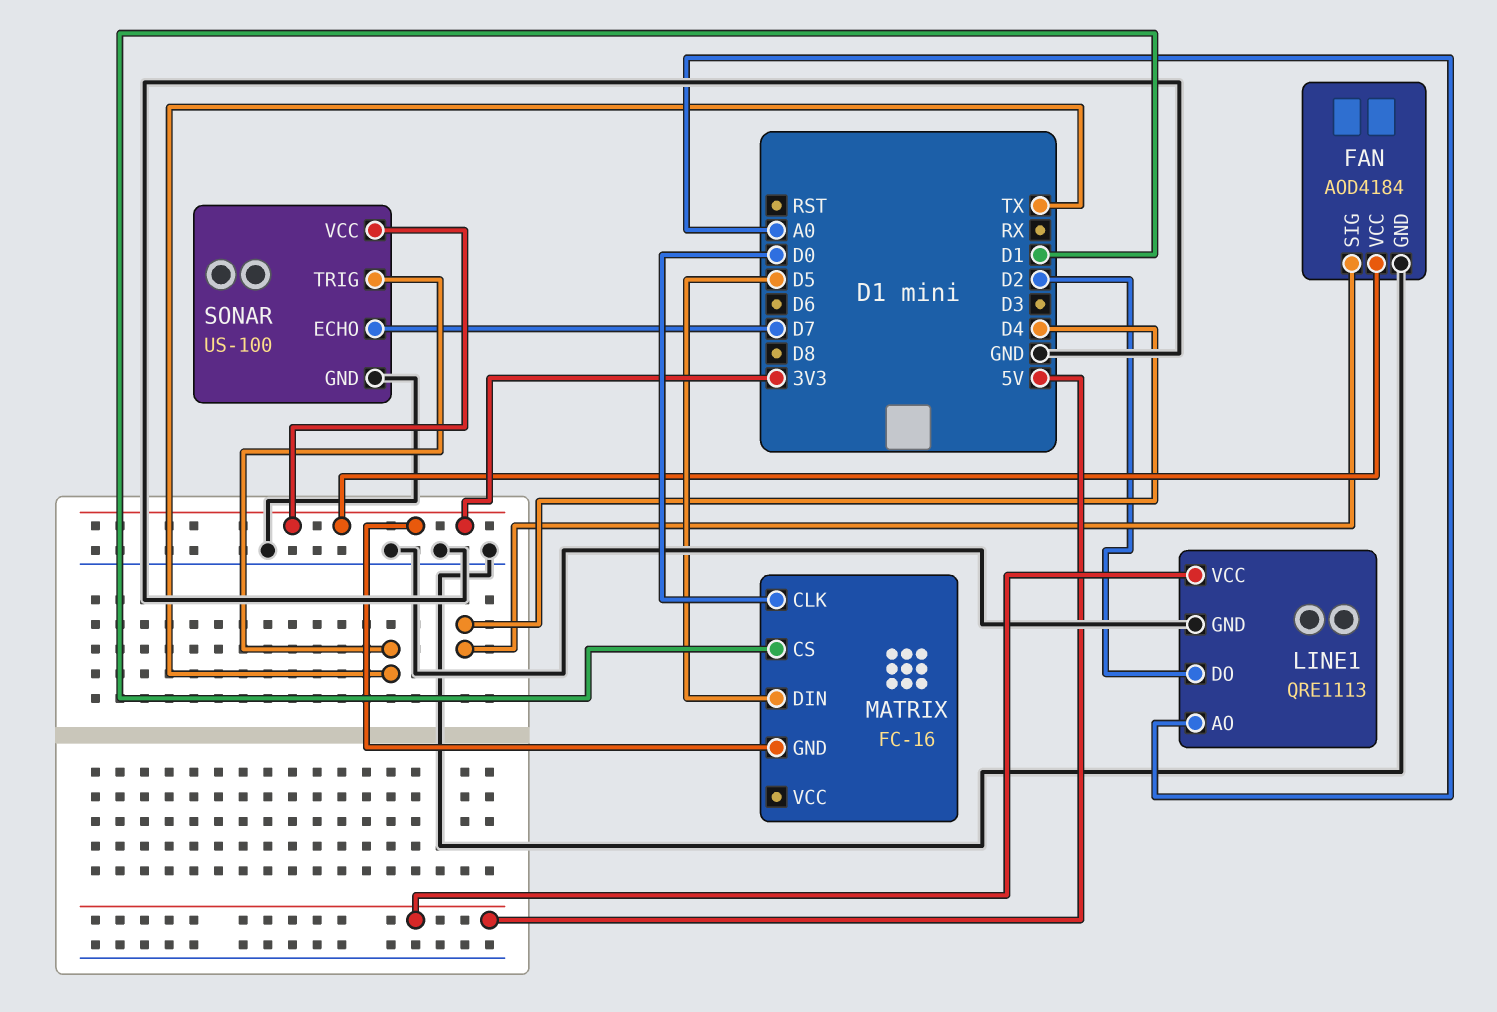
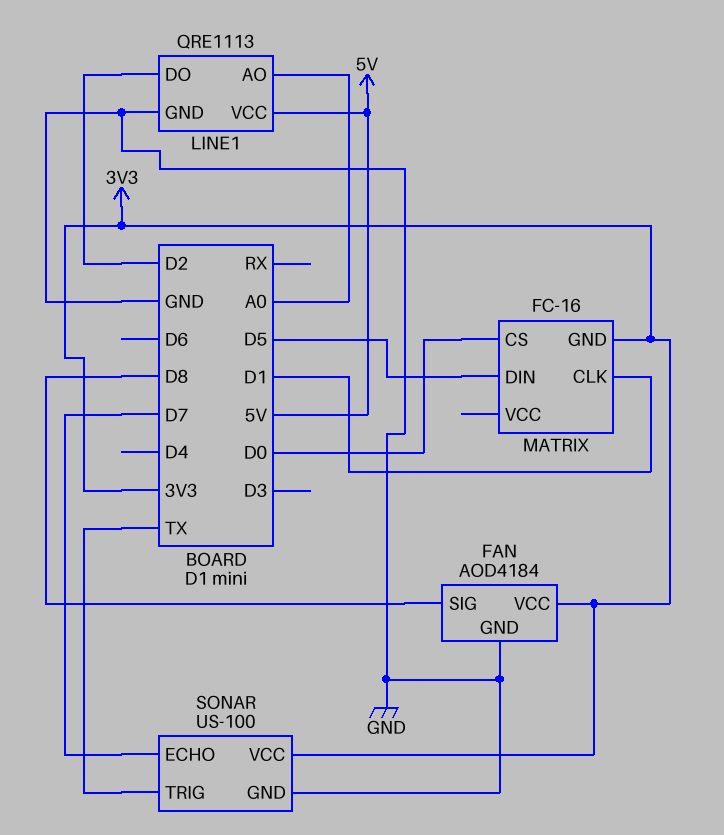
FAN pin SIG: D4 -> D8
MATRIX pin CLK: D0 -> D1
MATRIX pin CS: D1 -> D0

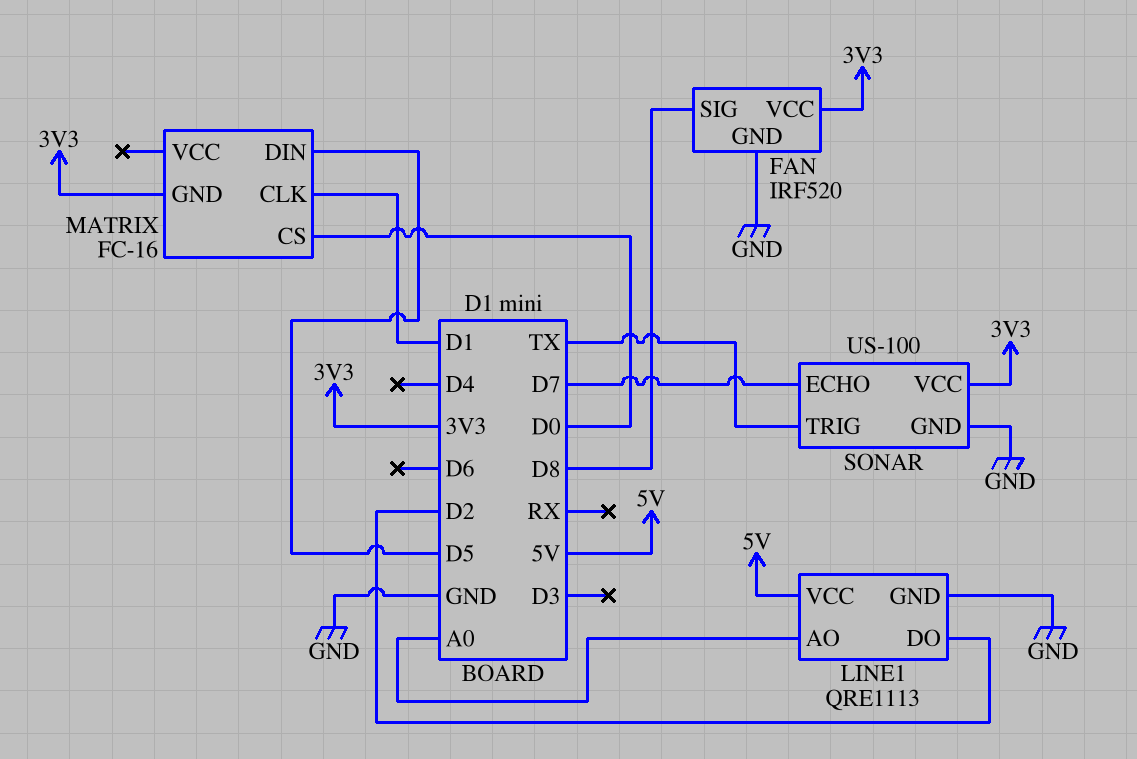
FAN: AOD4184 -> IRF520

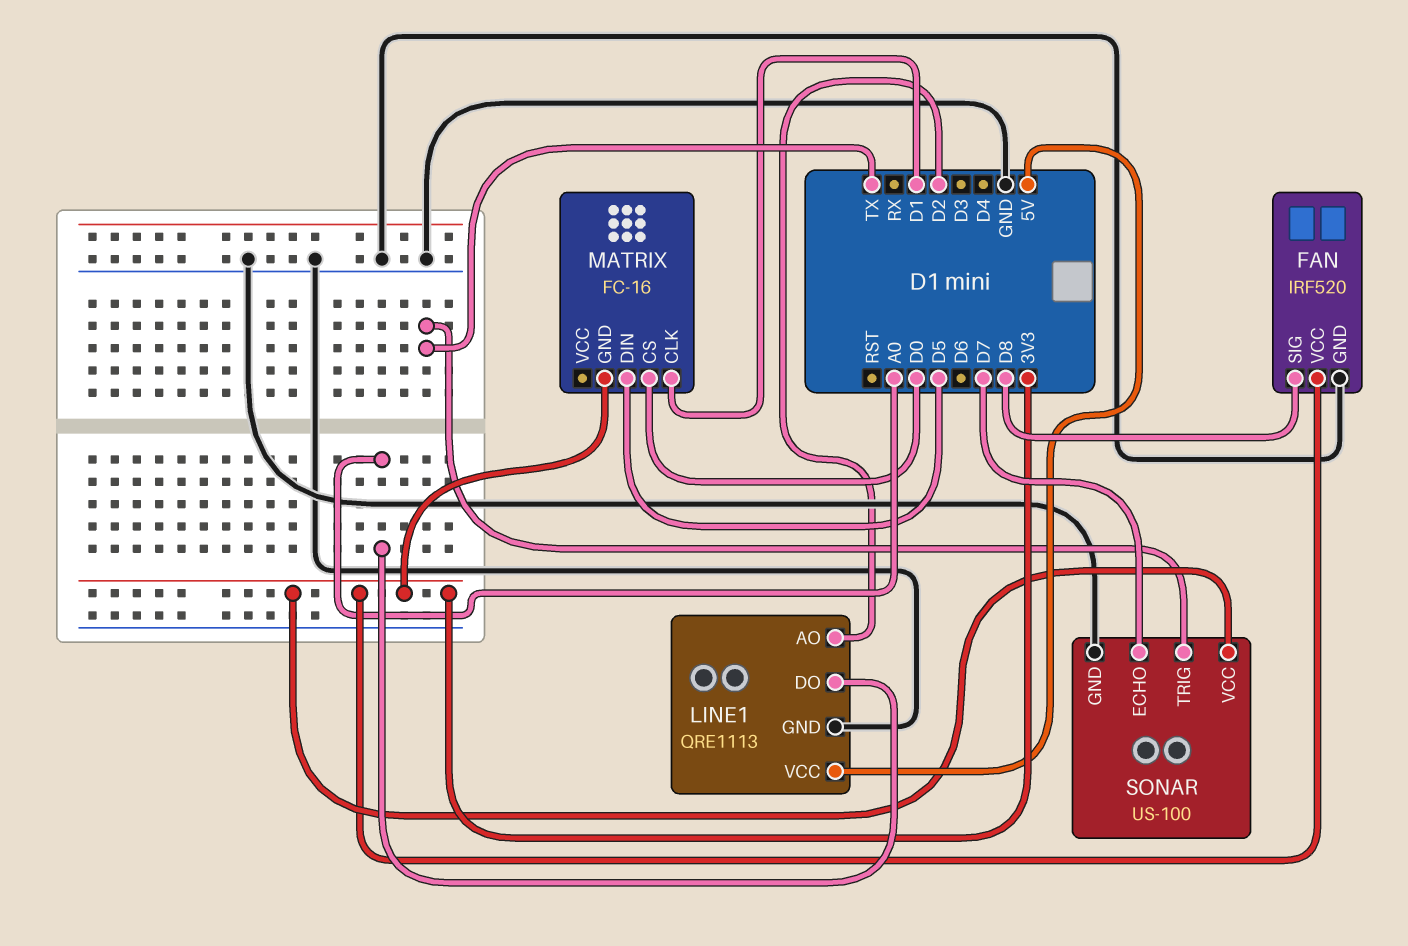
LINE1 pin AO: A0 -> D2
LINE1 pin DO: D2 -> A0

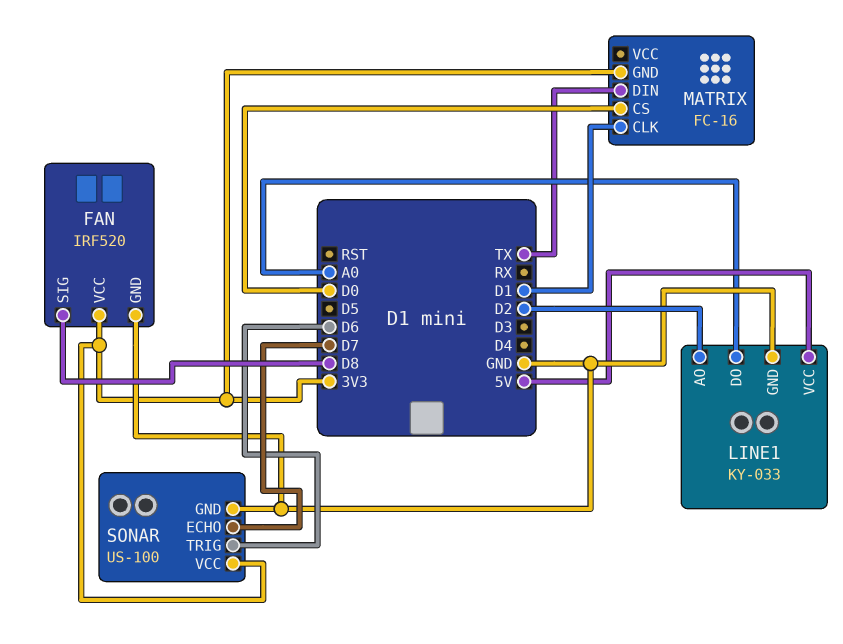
LINE1: QRE1113 -> KY-033
MATRIX pin DIN: D5 -> TX
SONAR pin TRIG: TX -> D6

